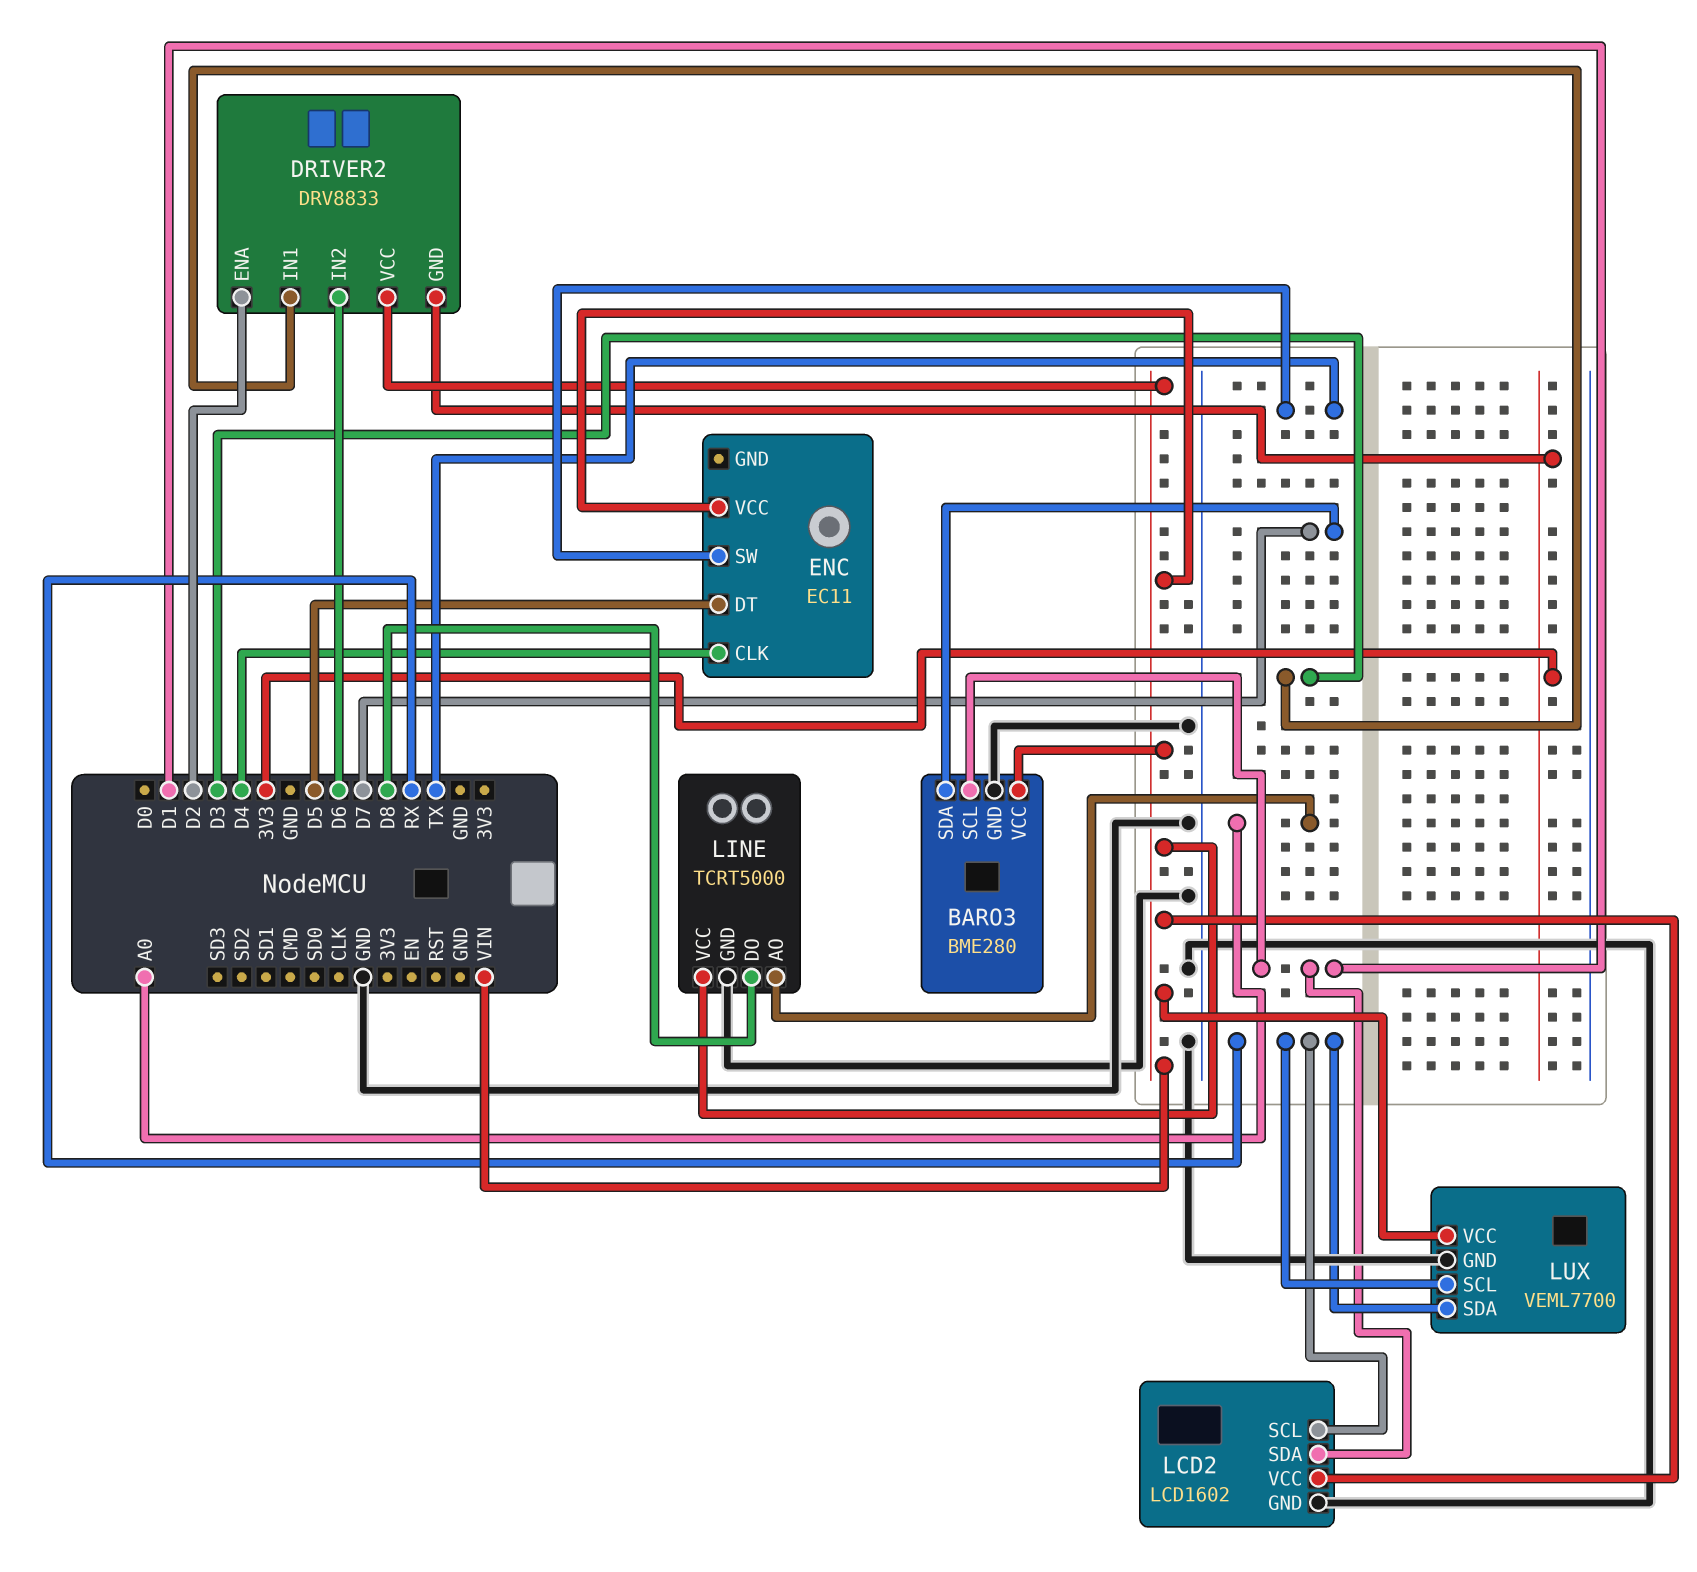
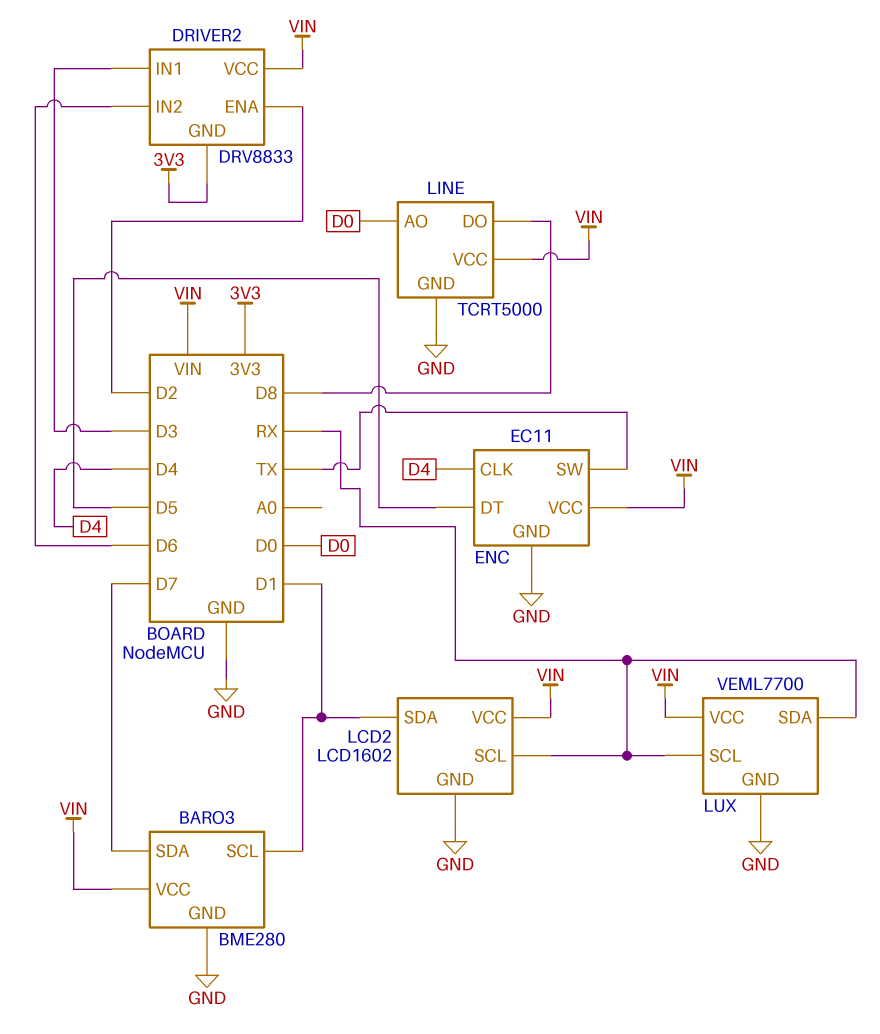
ENC pin GND: none -> GND
LINE pin AO: A0 -> D0

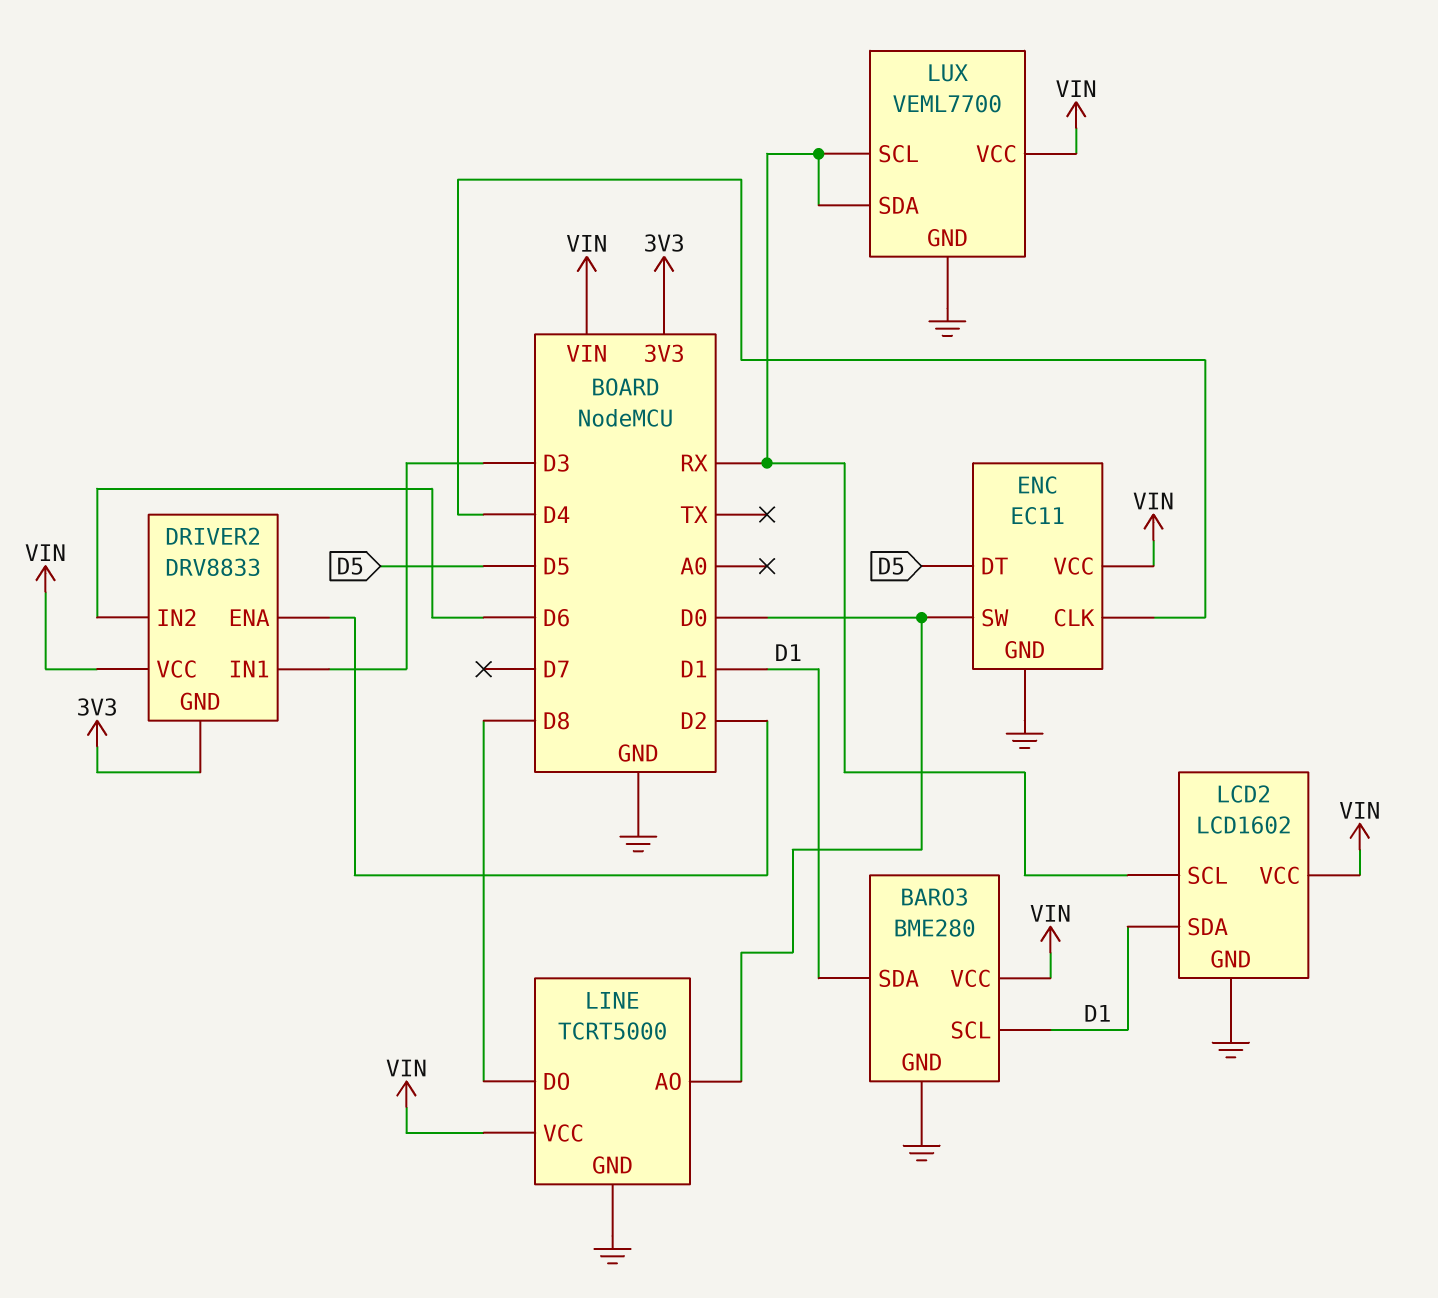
BARO3 pin SDA: D7 -> D1
ENC pin SW: TX -> D0

